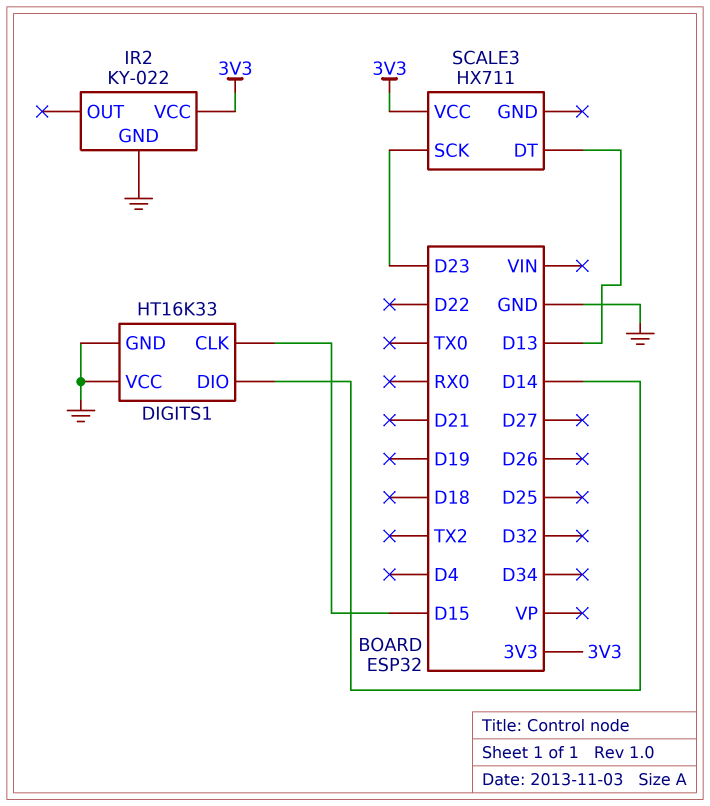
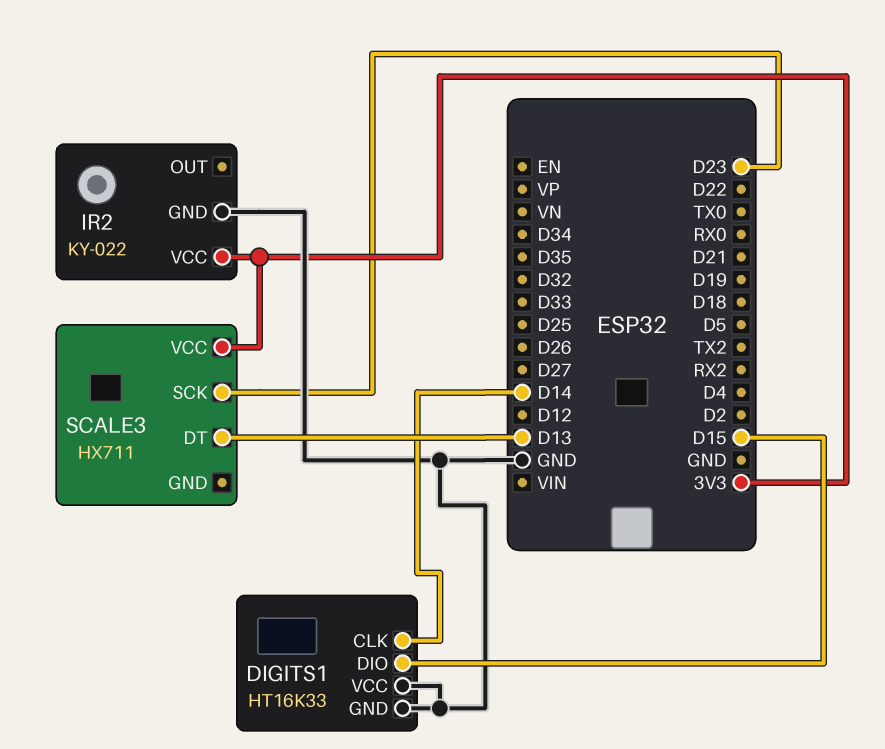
DIGITS1 pin CLK: D15 -> D14
DIGITS1 pin DIO: D14 -> D15

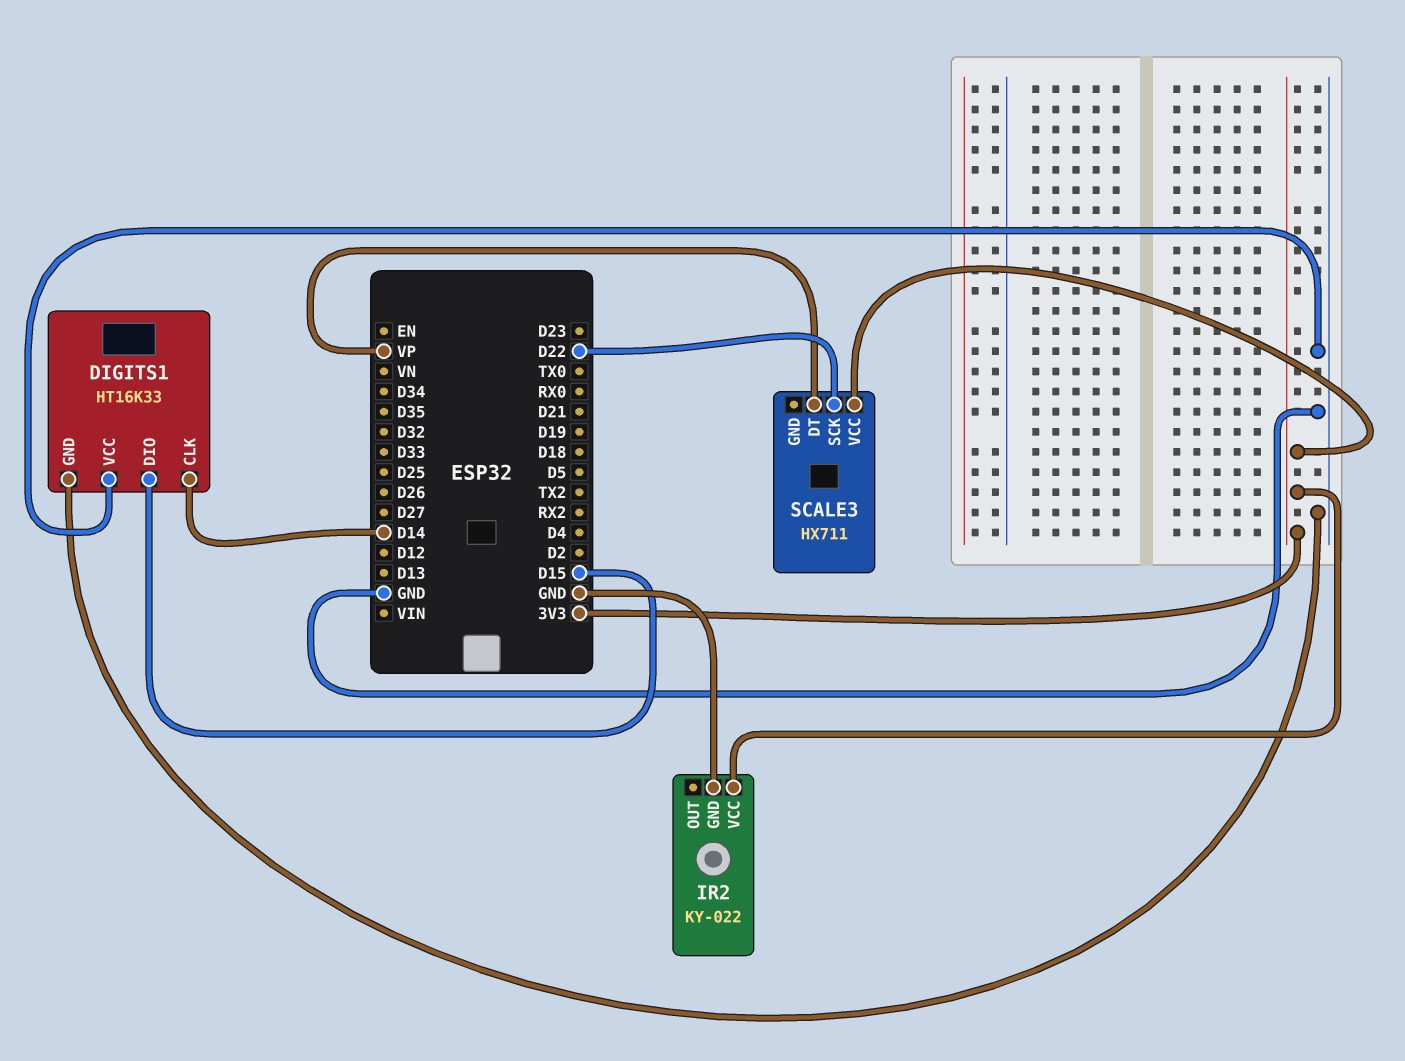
SCALE3 pin DT: D13 -> VP
SCALE3 pin SCK: D23 -> D22

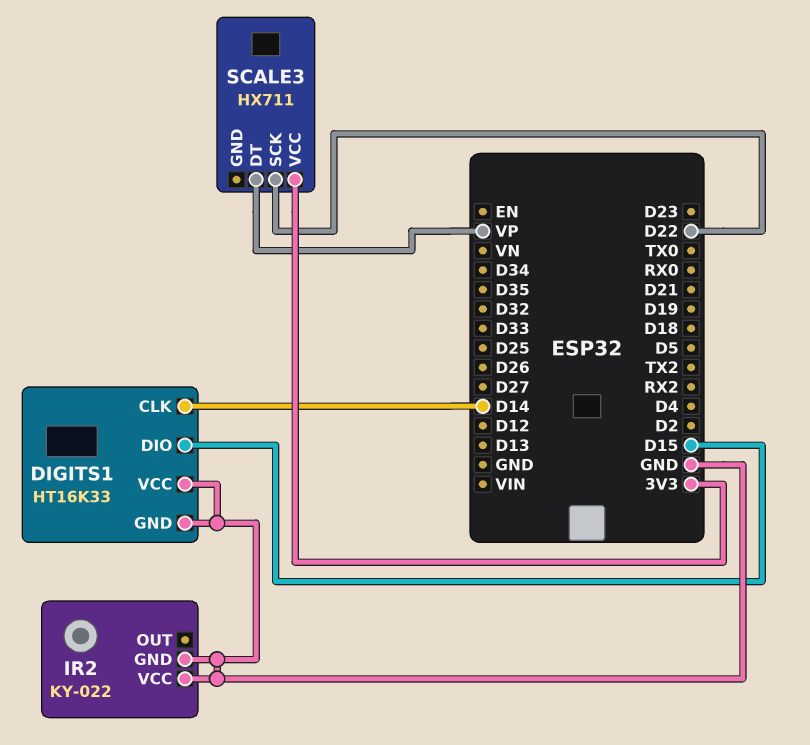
IR2 pin VCC: 3V3 -> GND

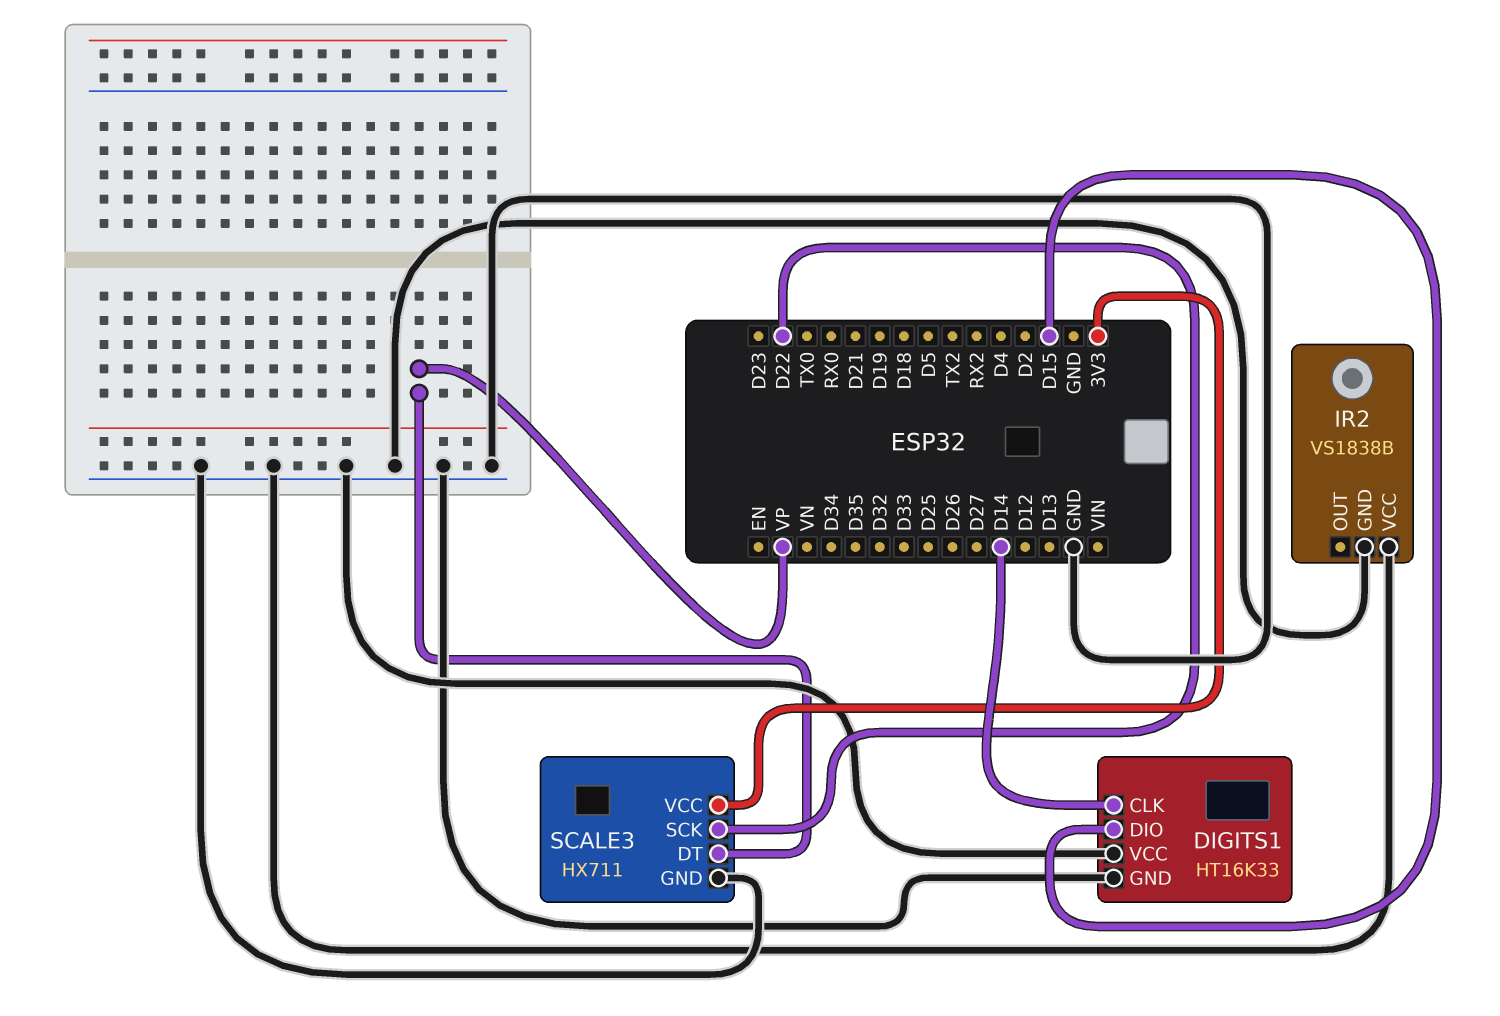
IR2: KY-022 -> VS1838B
SCALE3 pin GND: none -> GND

